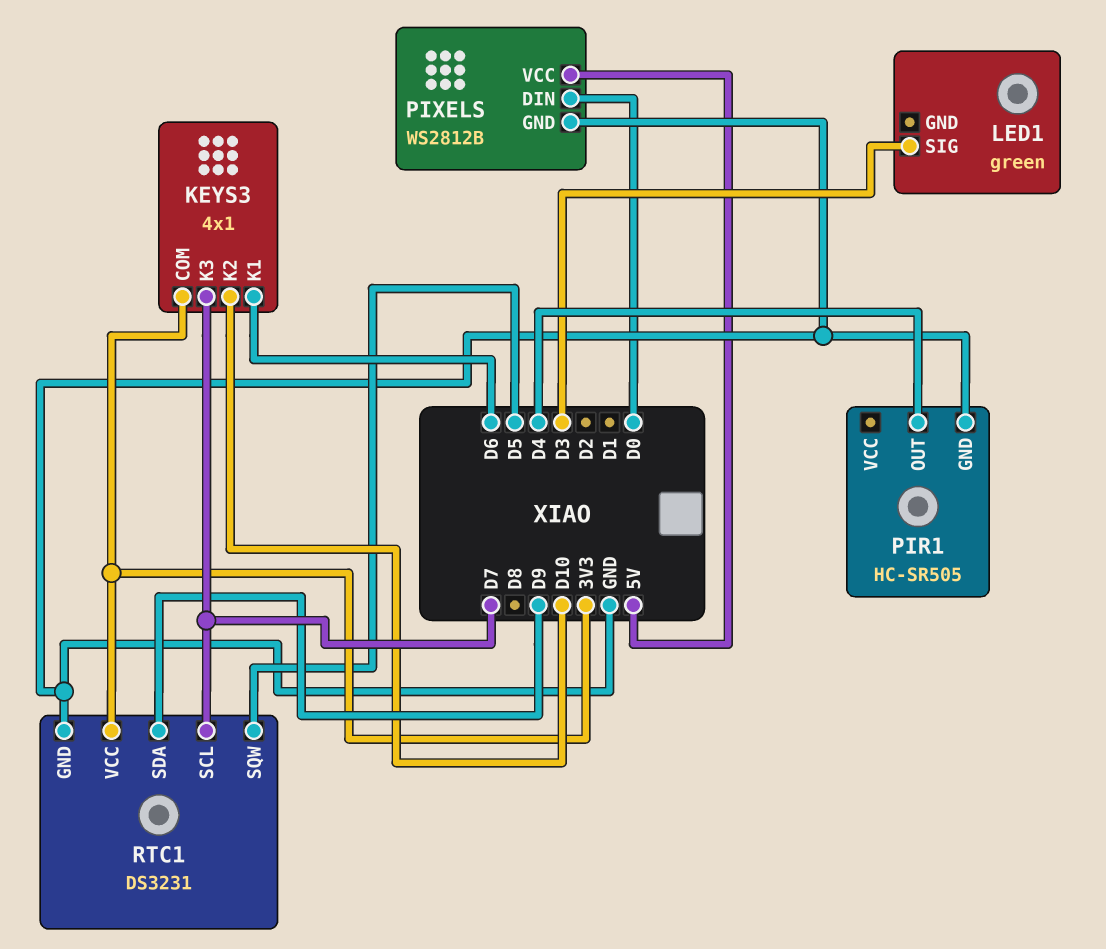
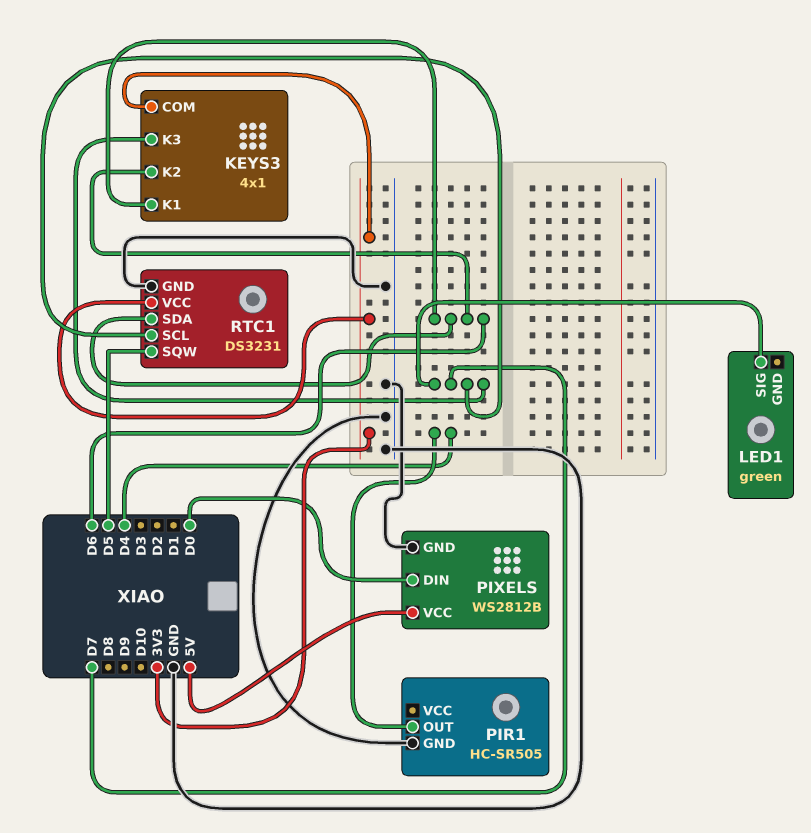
KEYS3 pin K2: D10 -> D6
LED1 pin SIG: D3 -> D7
RTC1 pin SDA: D9 -> D6

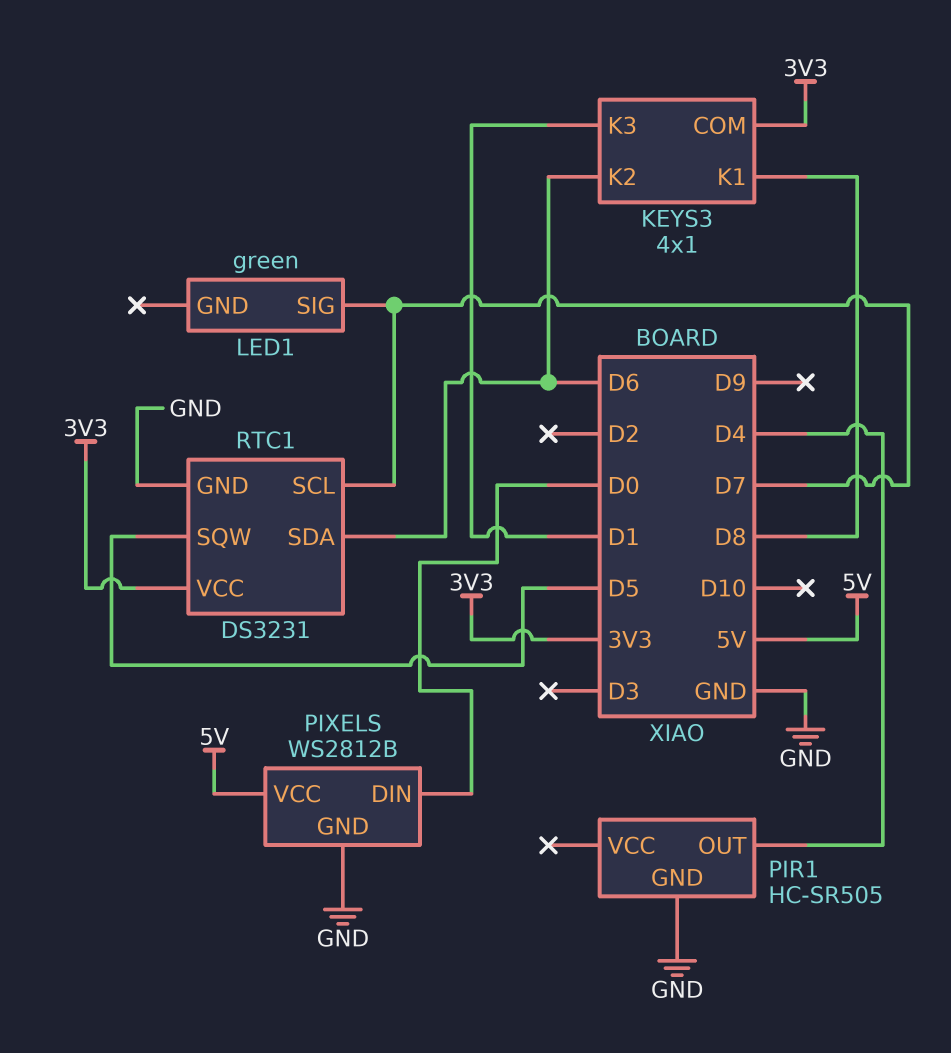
KEYS3 pin K1: D6 -> D8
KEYS3 pin K3: D7 -> D1

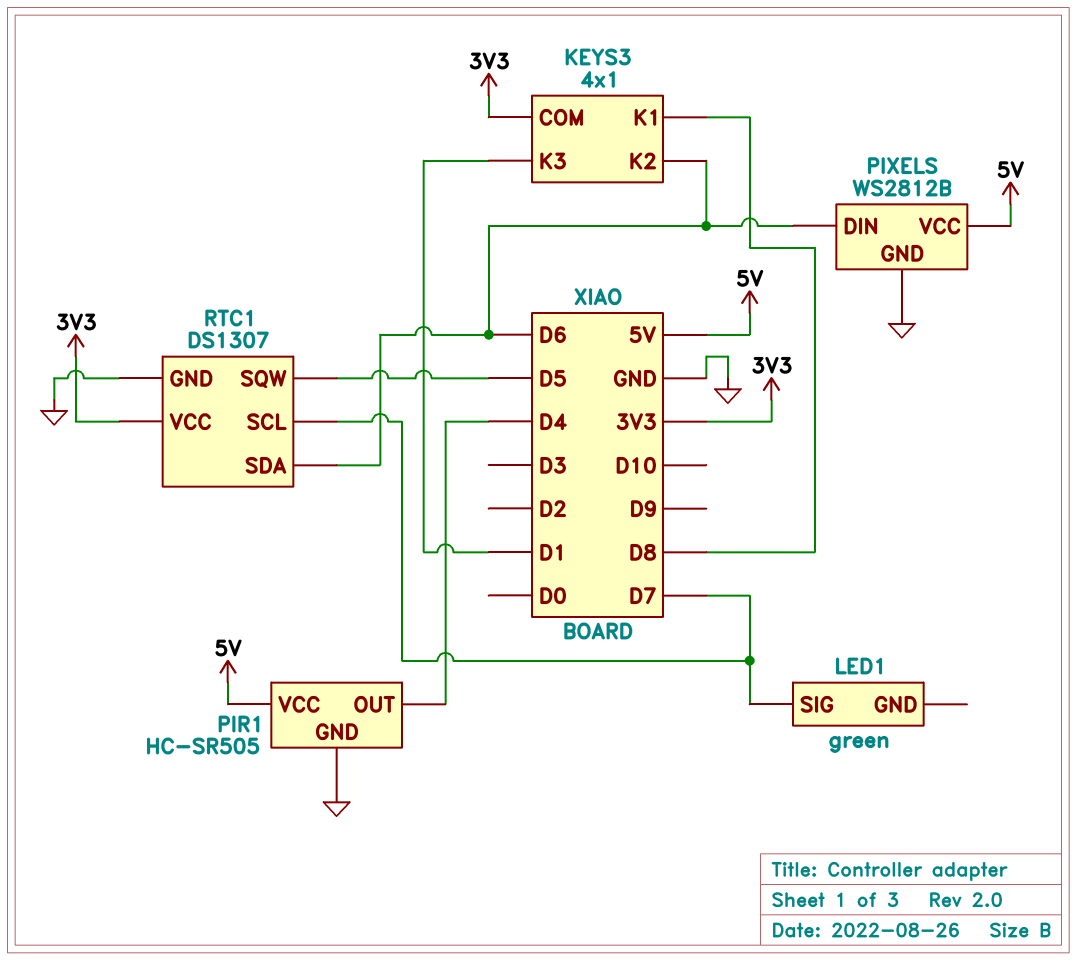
PIR1 pin VCC: none -> 5V
PIXELS pin DIN: D0 -> D6
RTC1: DS3231 -> DS1307

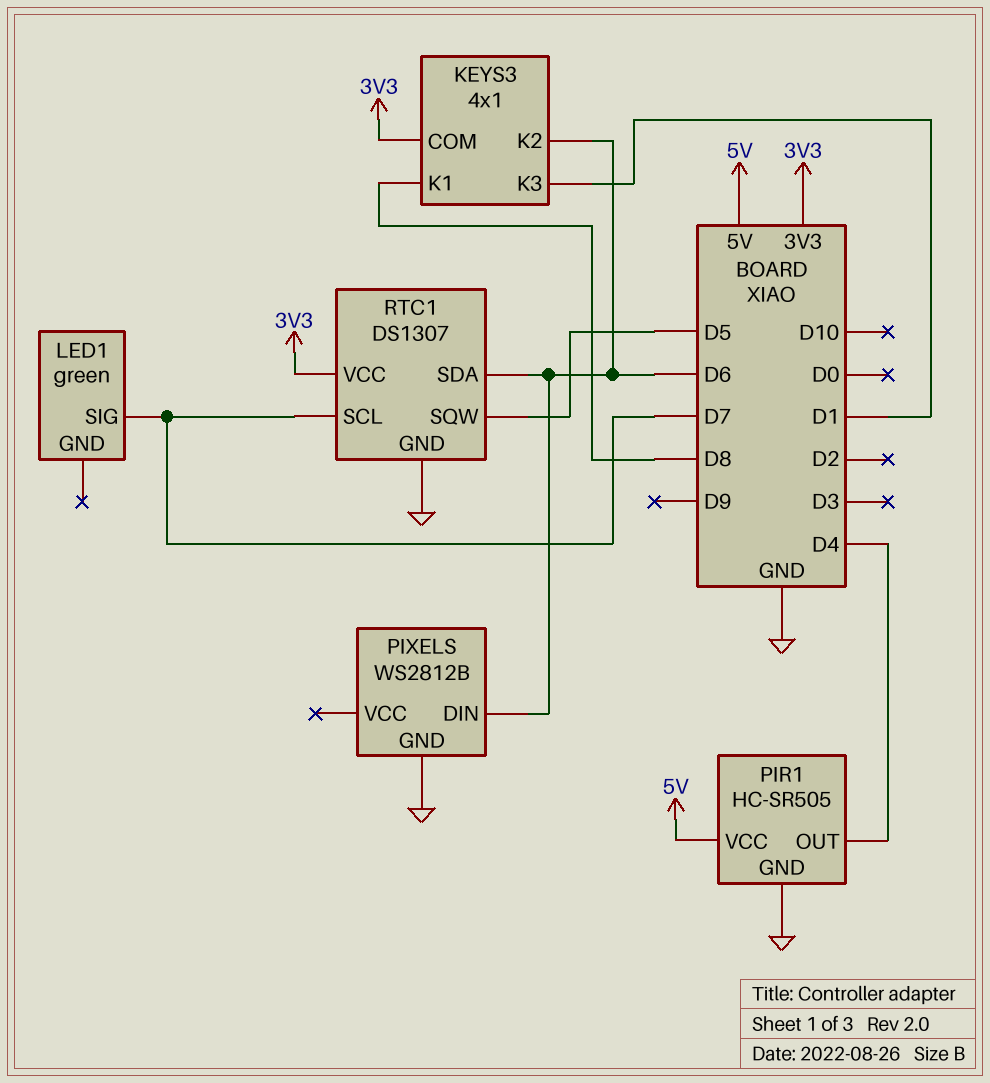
PIXELS pin VCC: 5V -> none

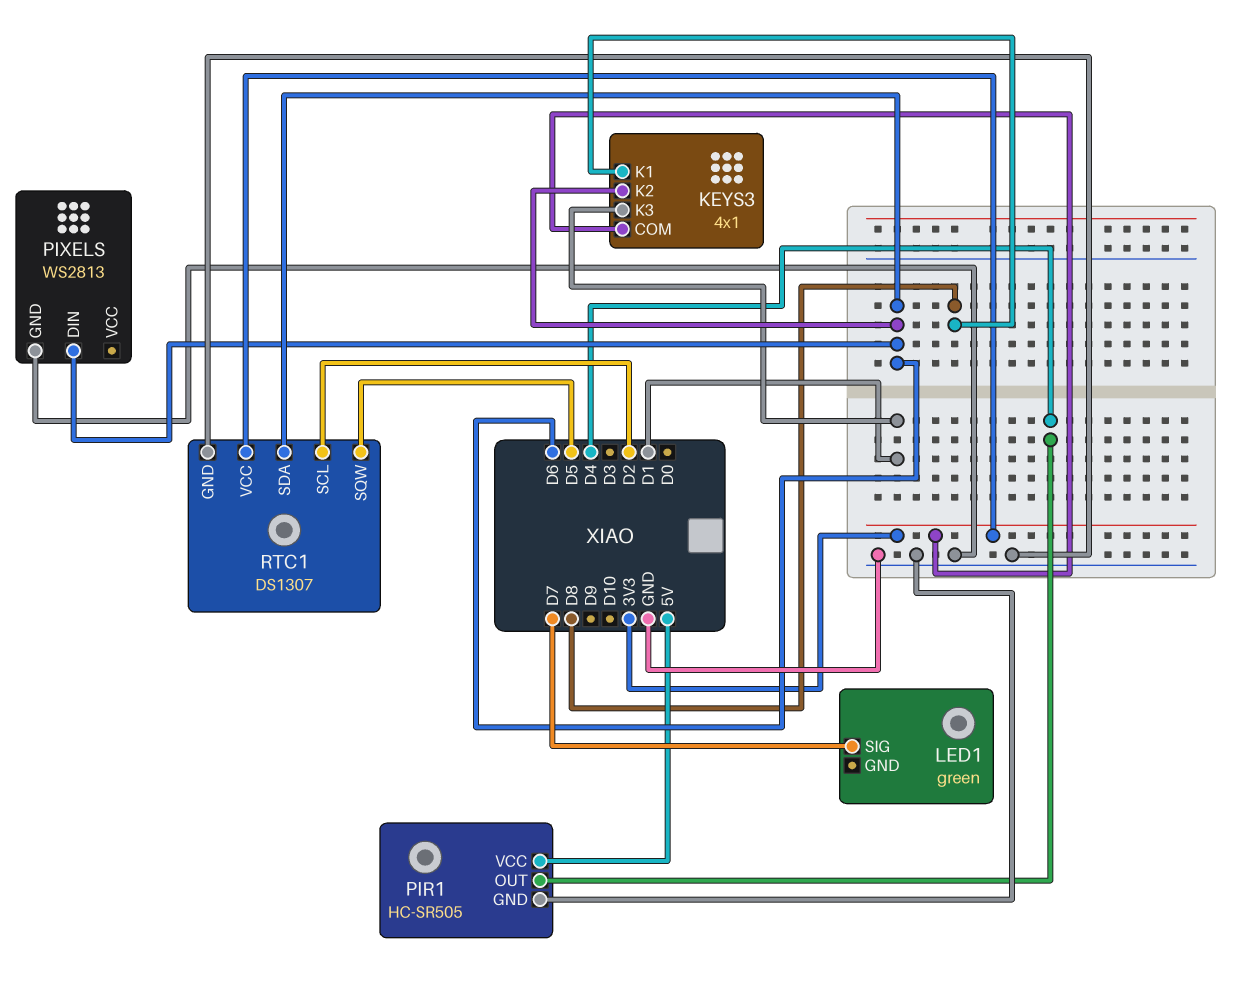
PIXELS: WS2812B -> WS2813
RTC1 pin SCL: D7 -> D2

